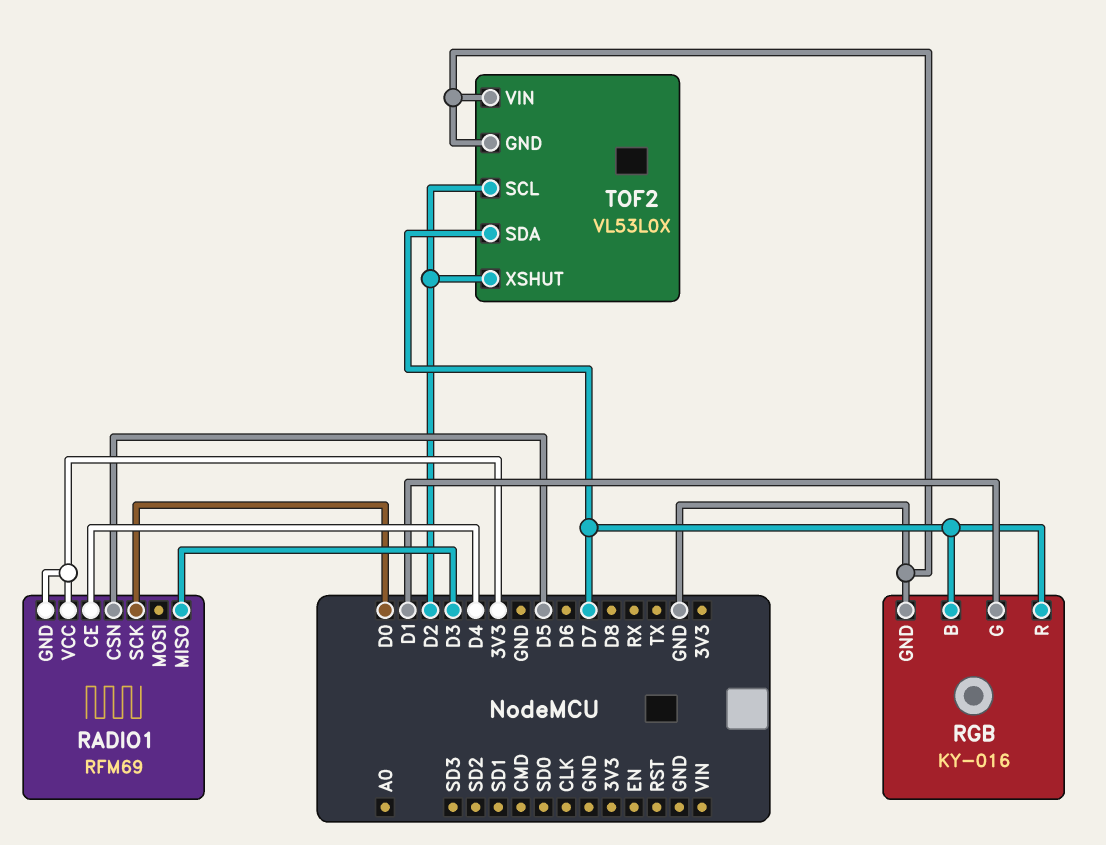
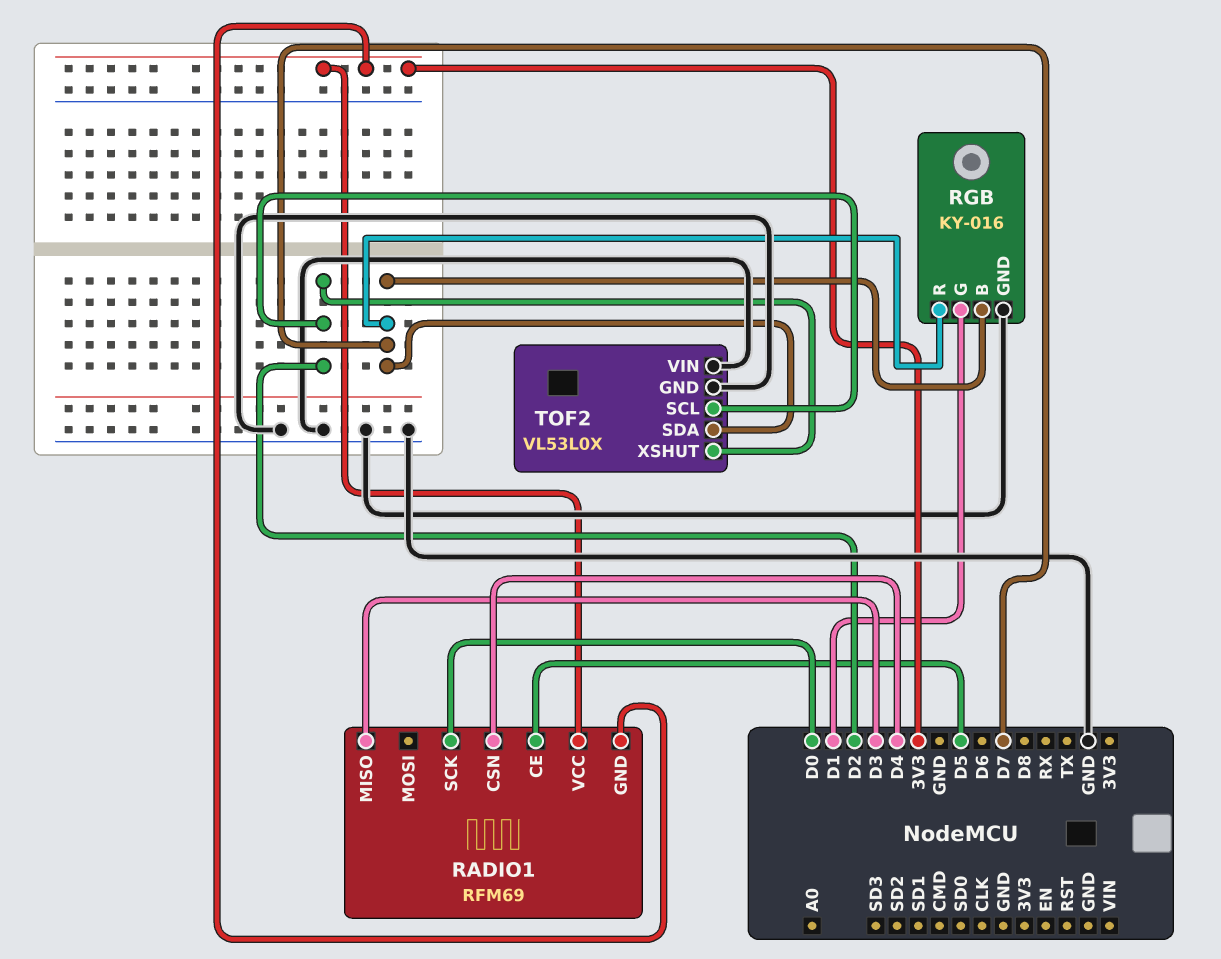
RADIO1 pin CE: D4 -> D5
RADIO1 pin CSN: D5 -> D4

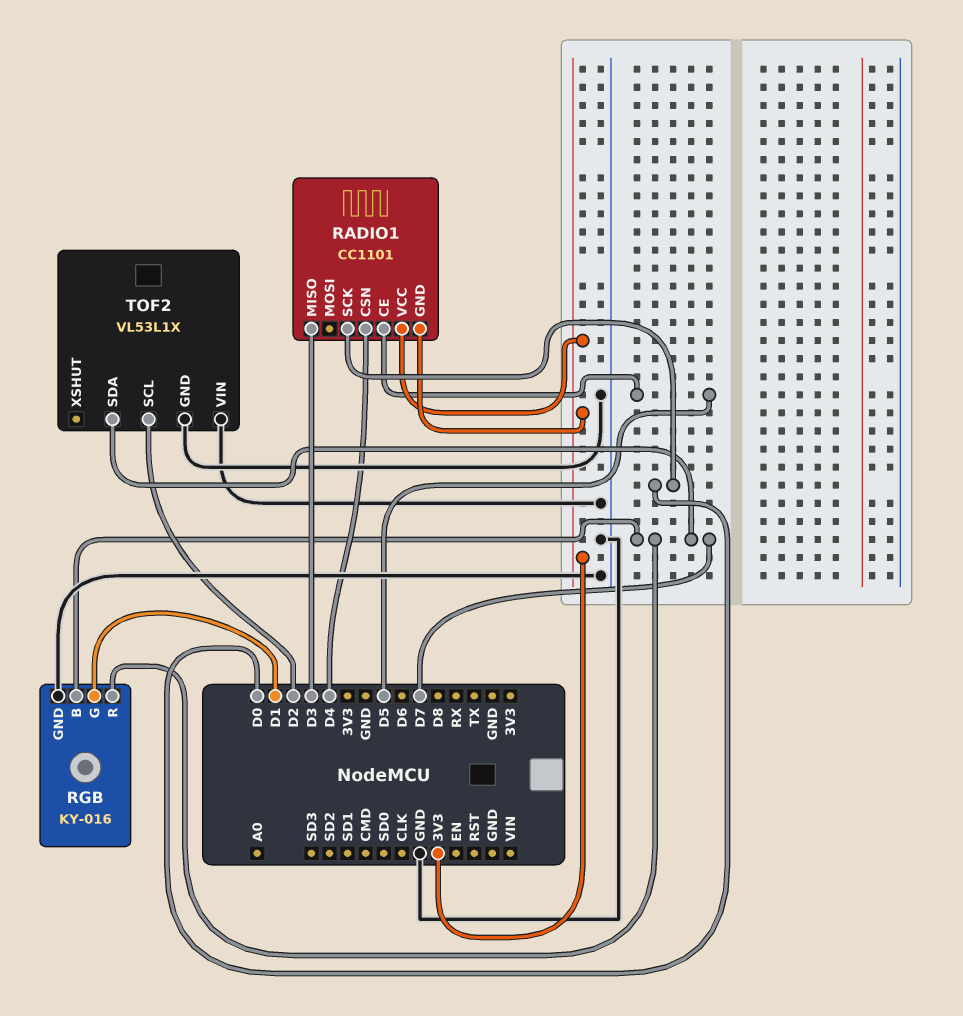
RADIO1: RFM69 -> CC1101
TOF2: VL53L0X -> VL53L1X
TOF2 pin XSHUT: D2 -> none

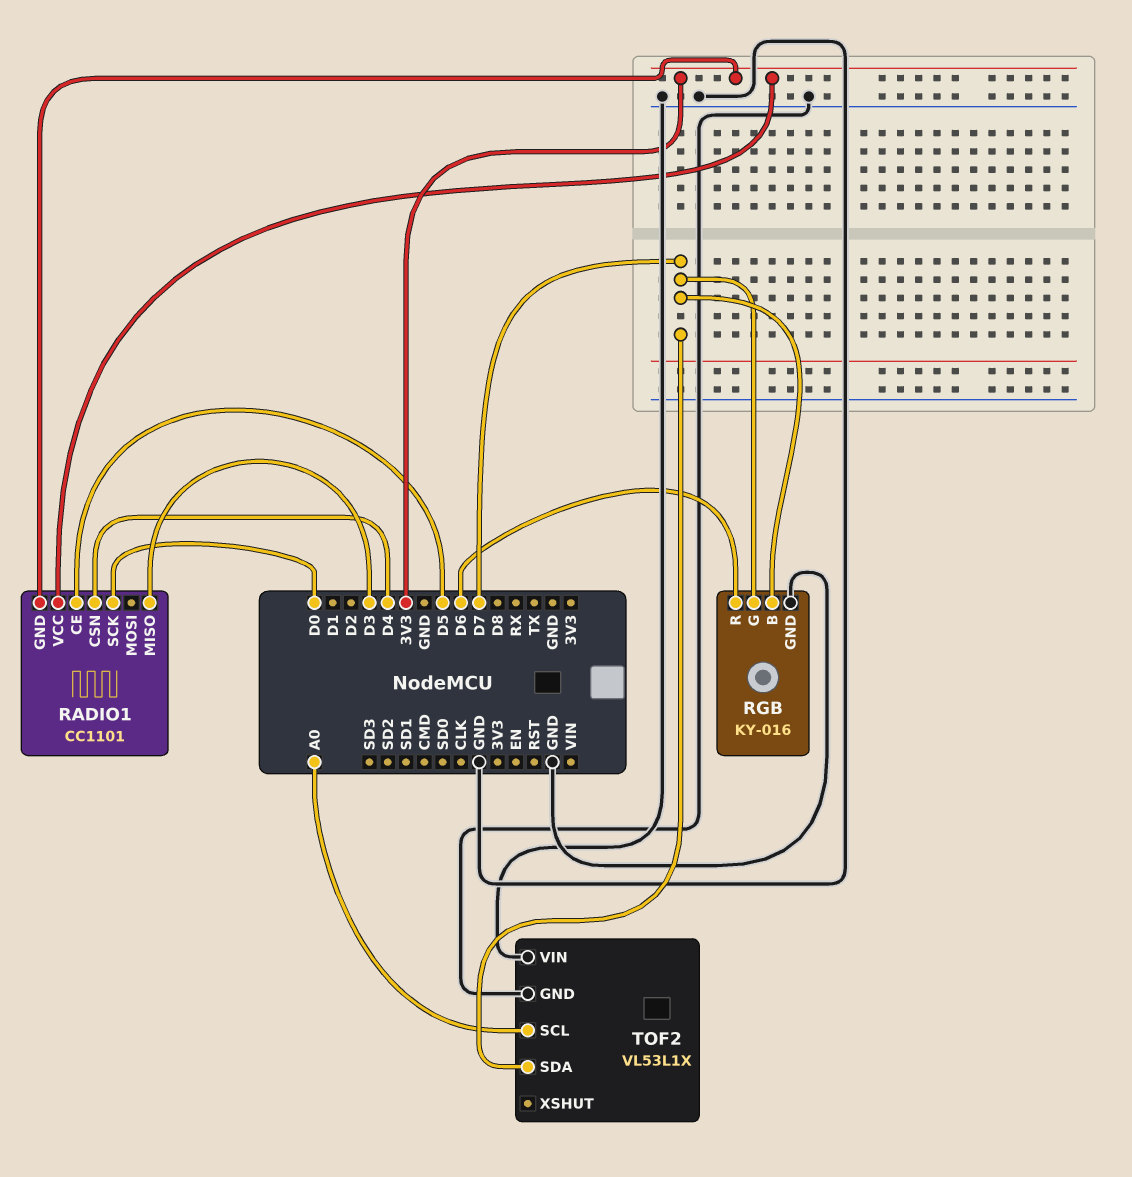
RGB pin G: D1 -> D7
RGB pin R: D7 -> D6
TOF2 pin SCL: D2 -> A0

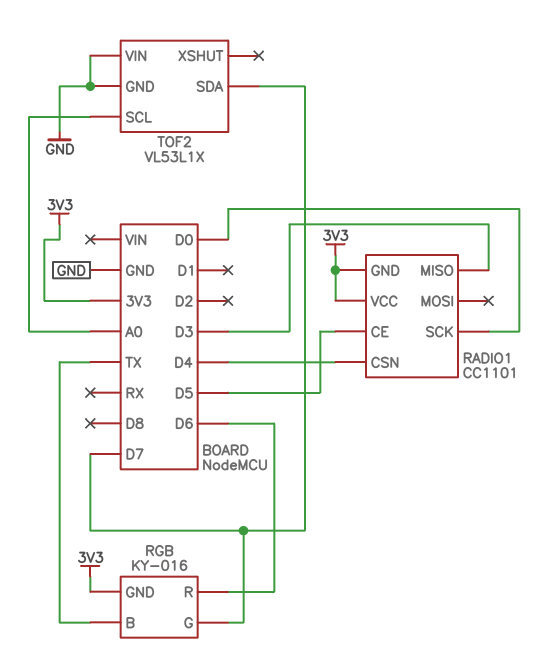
RGB pin B: D7 -> TX
RGB pin GND: GND -> 3V3

